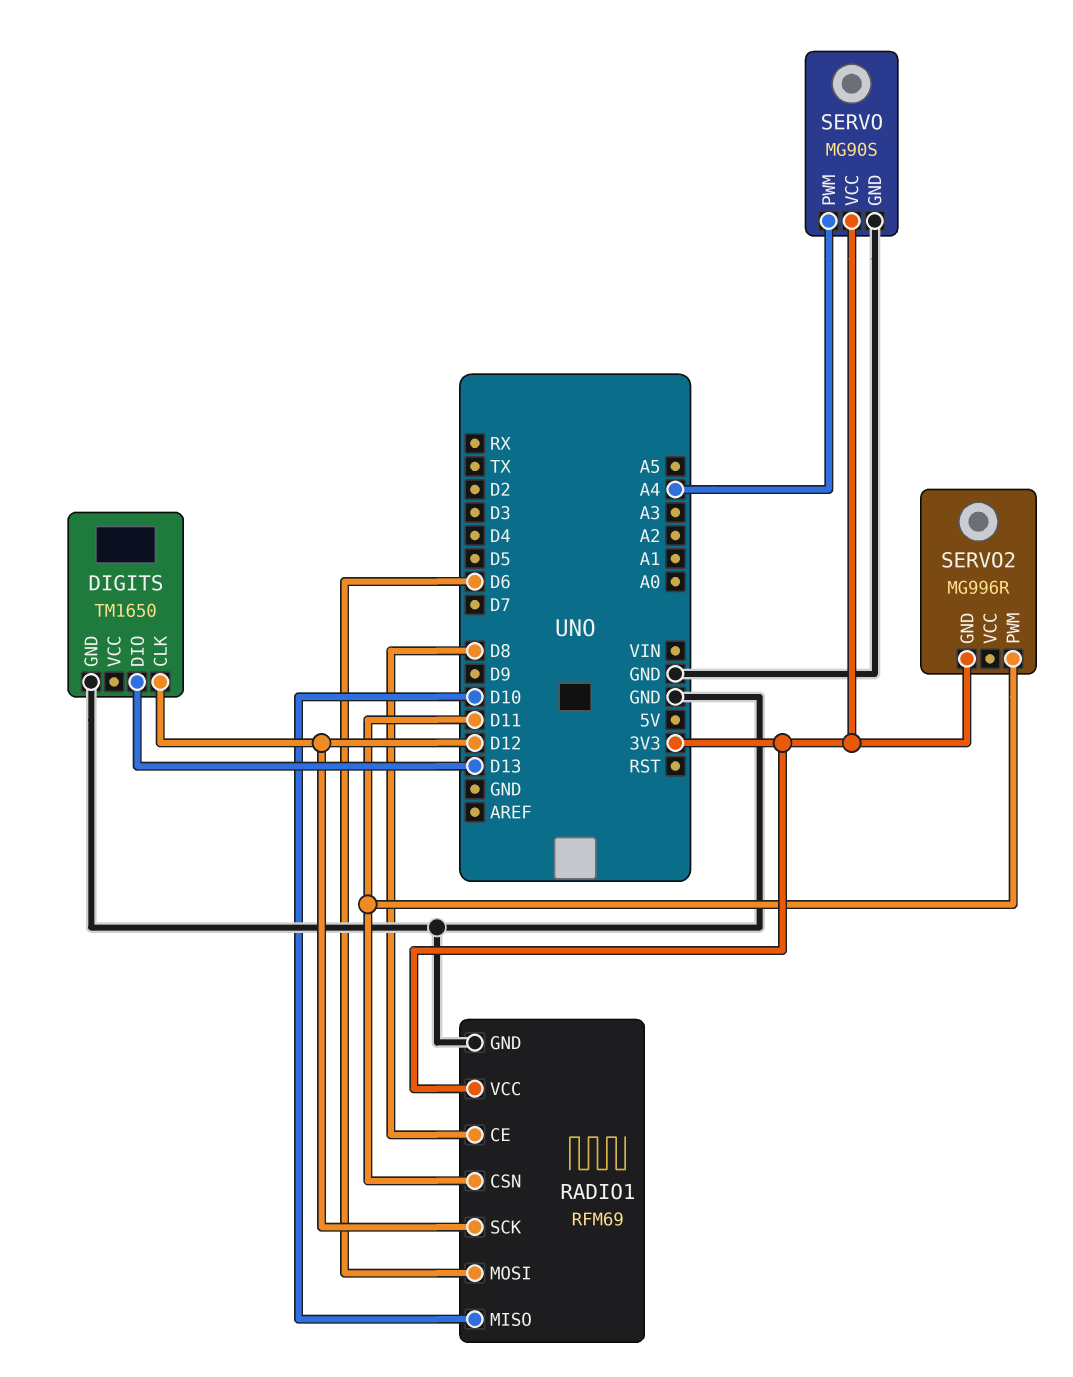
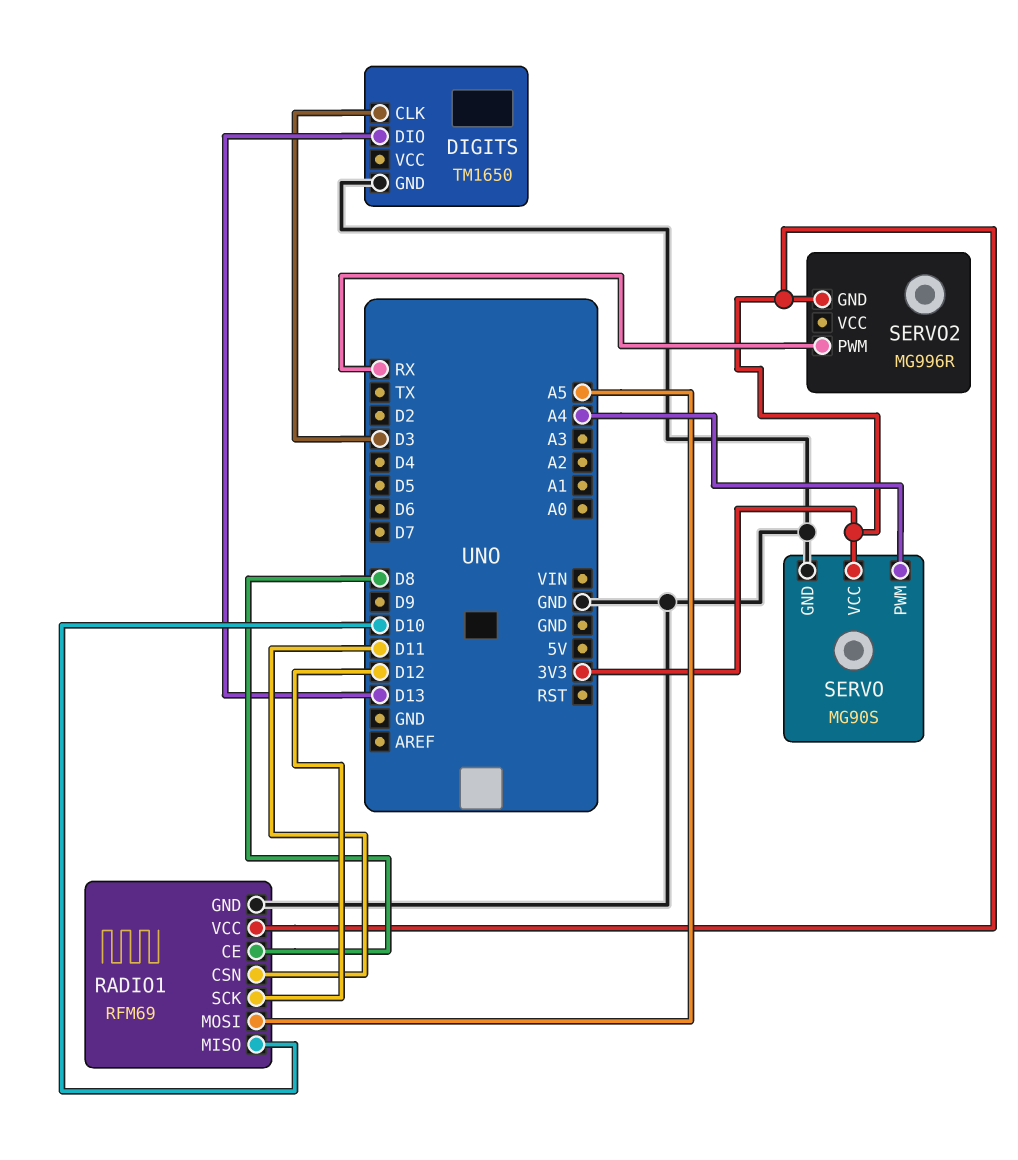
DIGITS pin CLK: D12 -> D3
RADIO1 pin MOSI: D6 -> A5
SERVO2 pin PWM: D11 -> RX

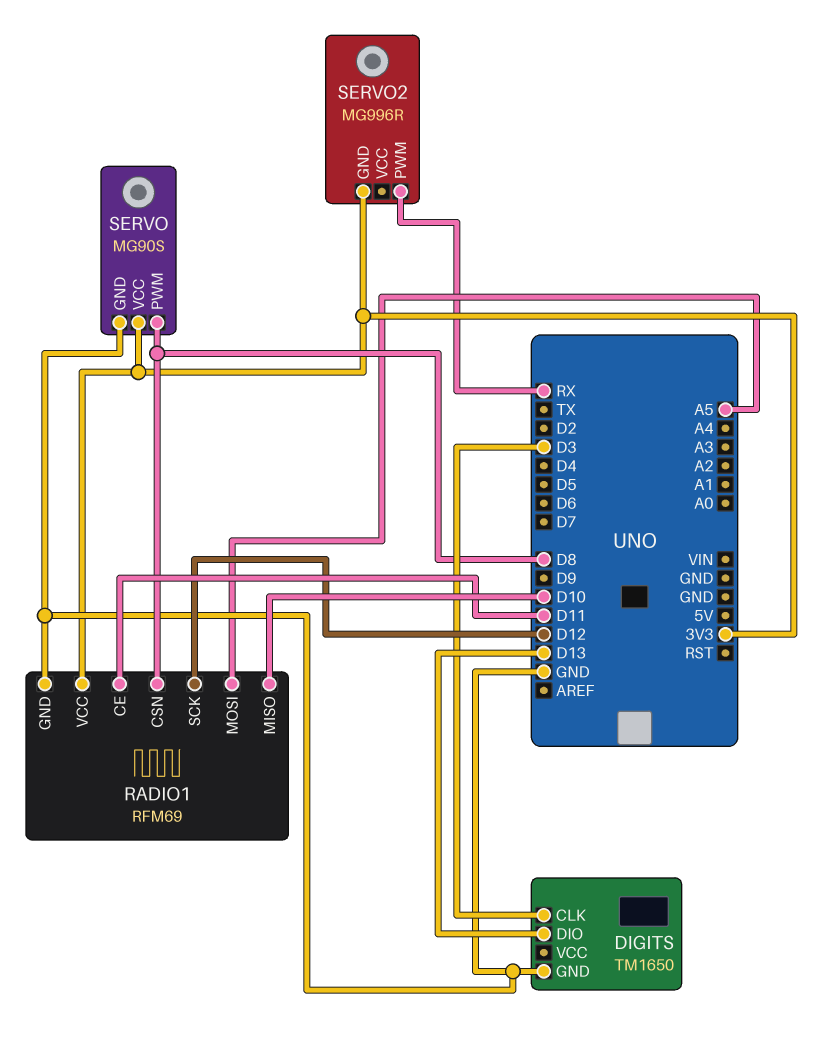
RADIO1 pin CE: D8 -> D11
RADIO1 pin CSN: D11 -> D8
SERVO pin PWM: A4 -> D8

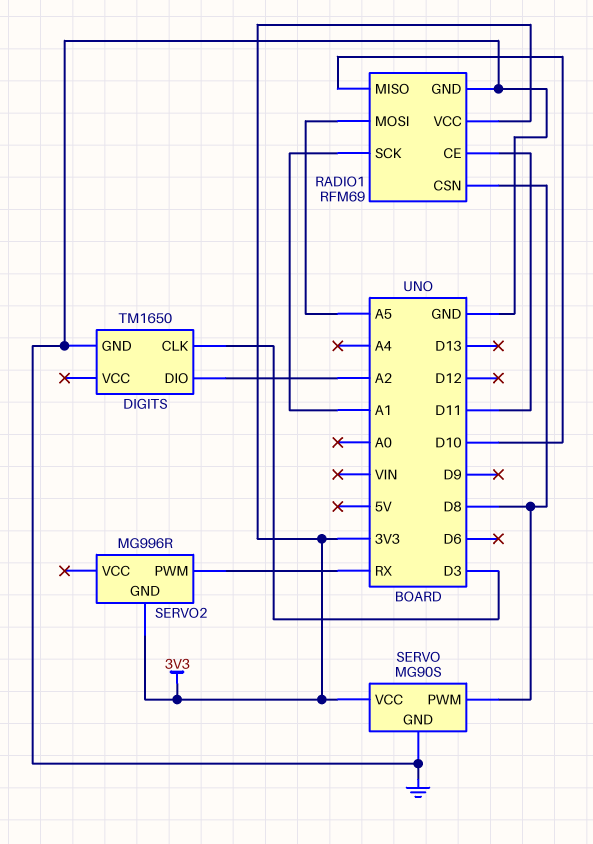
DIGITS pin DIO: D13 -> A2
RADIO1 pin SCK: D12 -> A1

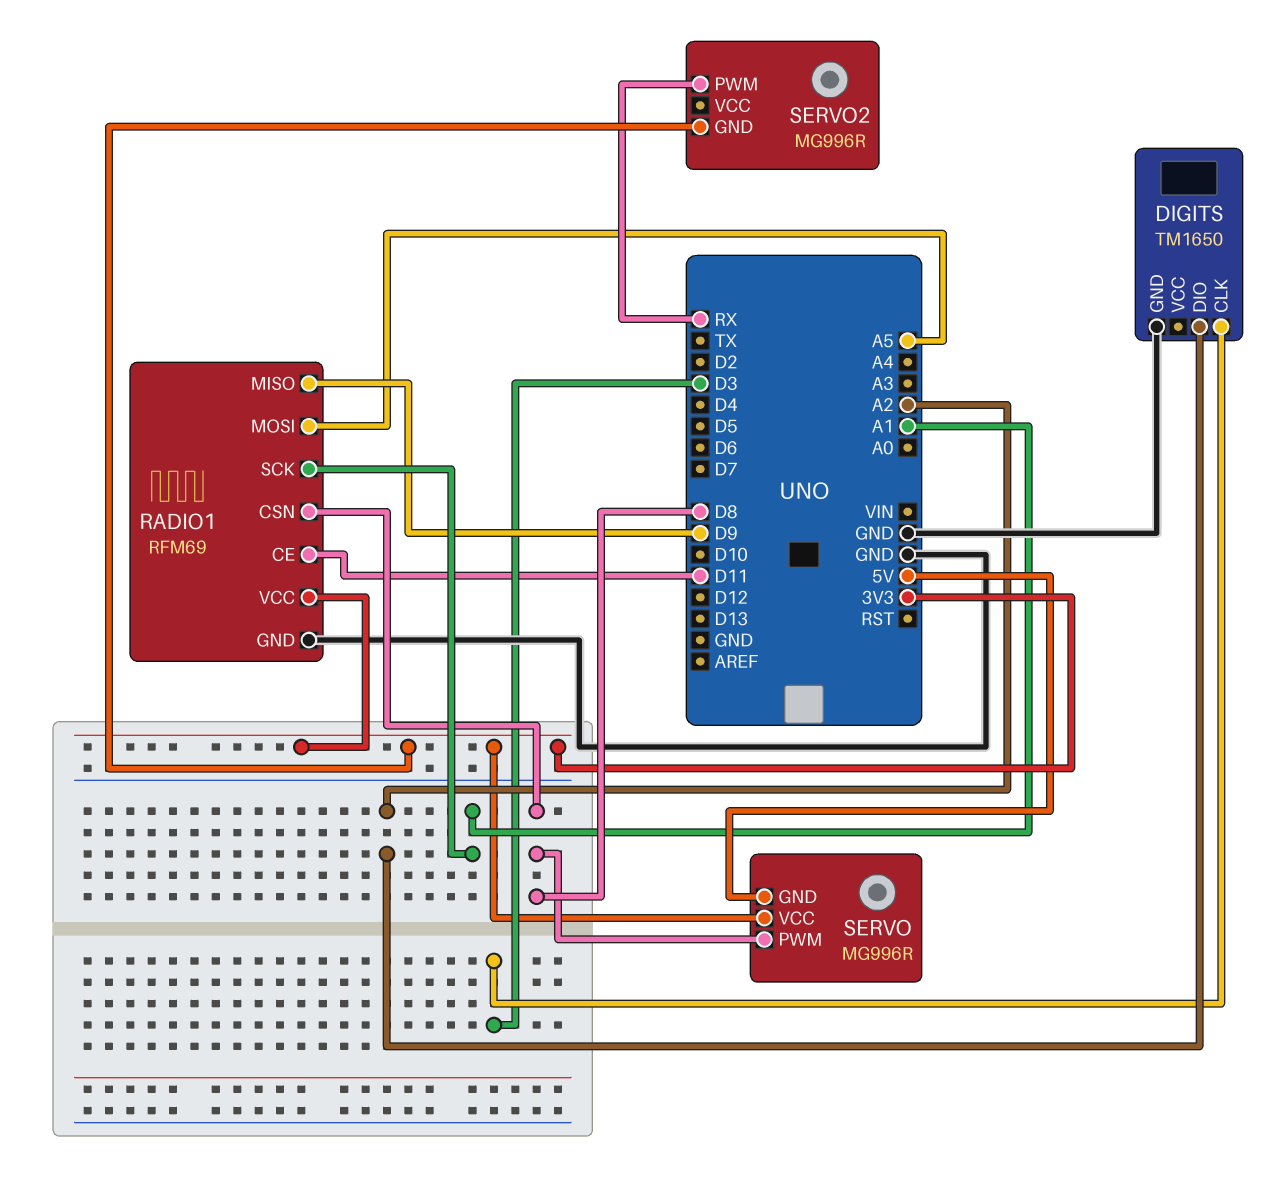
RADIO1 pin MISO: D10 -> D9
SERVO: MG90S -> MG996R
SERVO pin GND: GND -> 5V

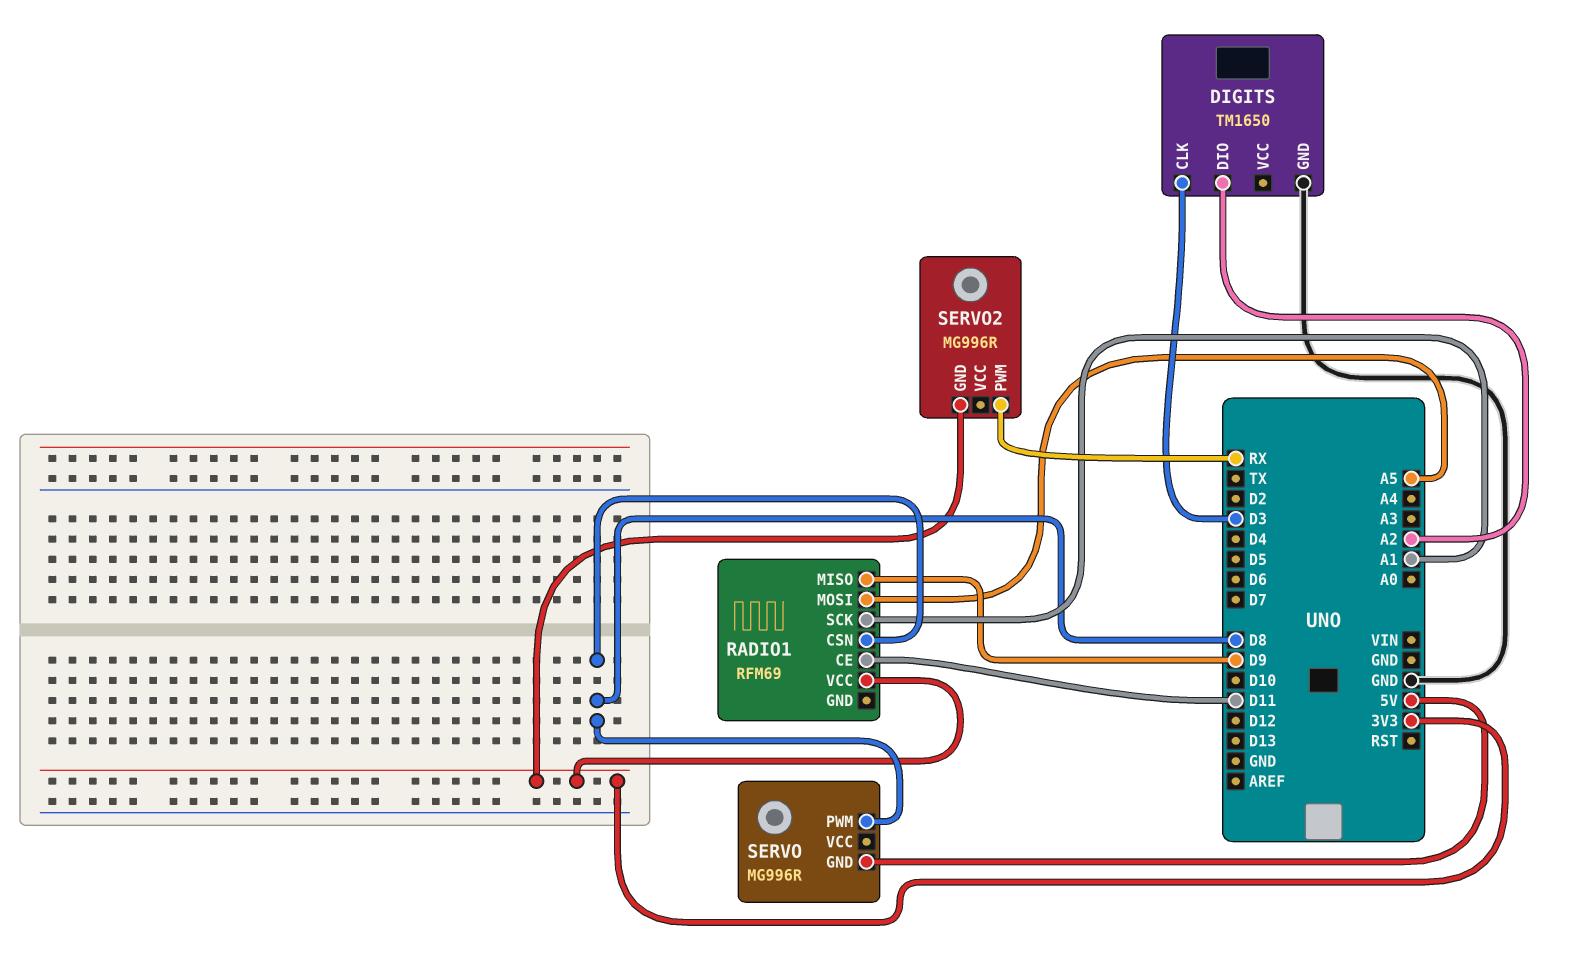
RADIO1 pin GND: GND -> none
SERVO pin VCC: 3V3 -> none

